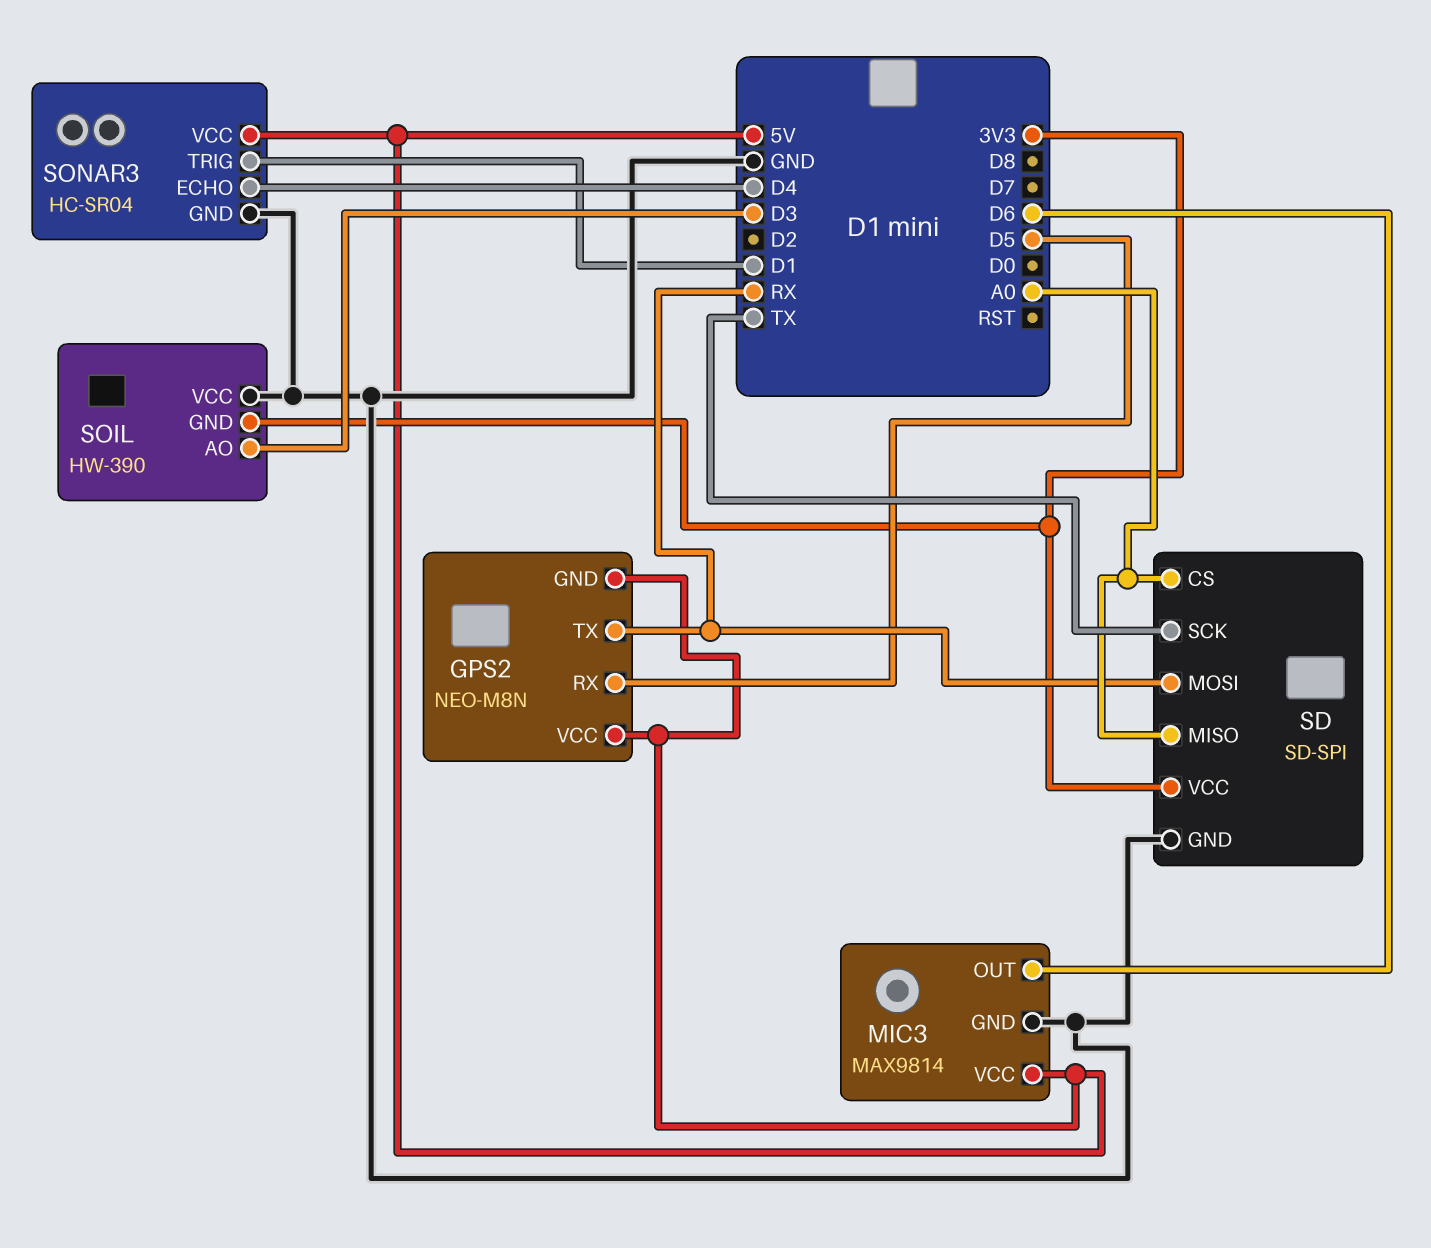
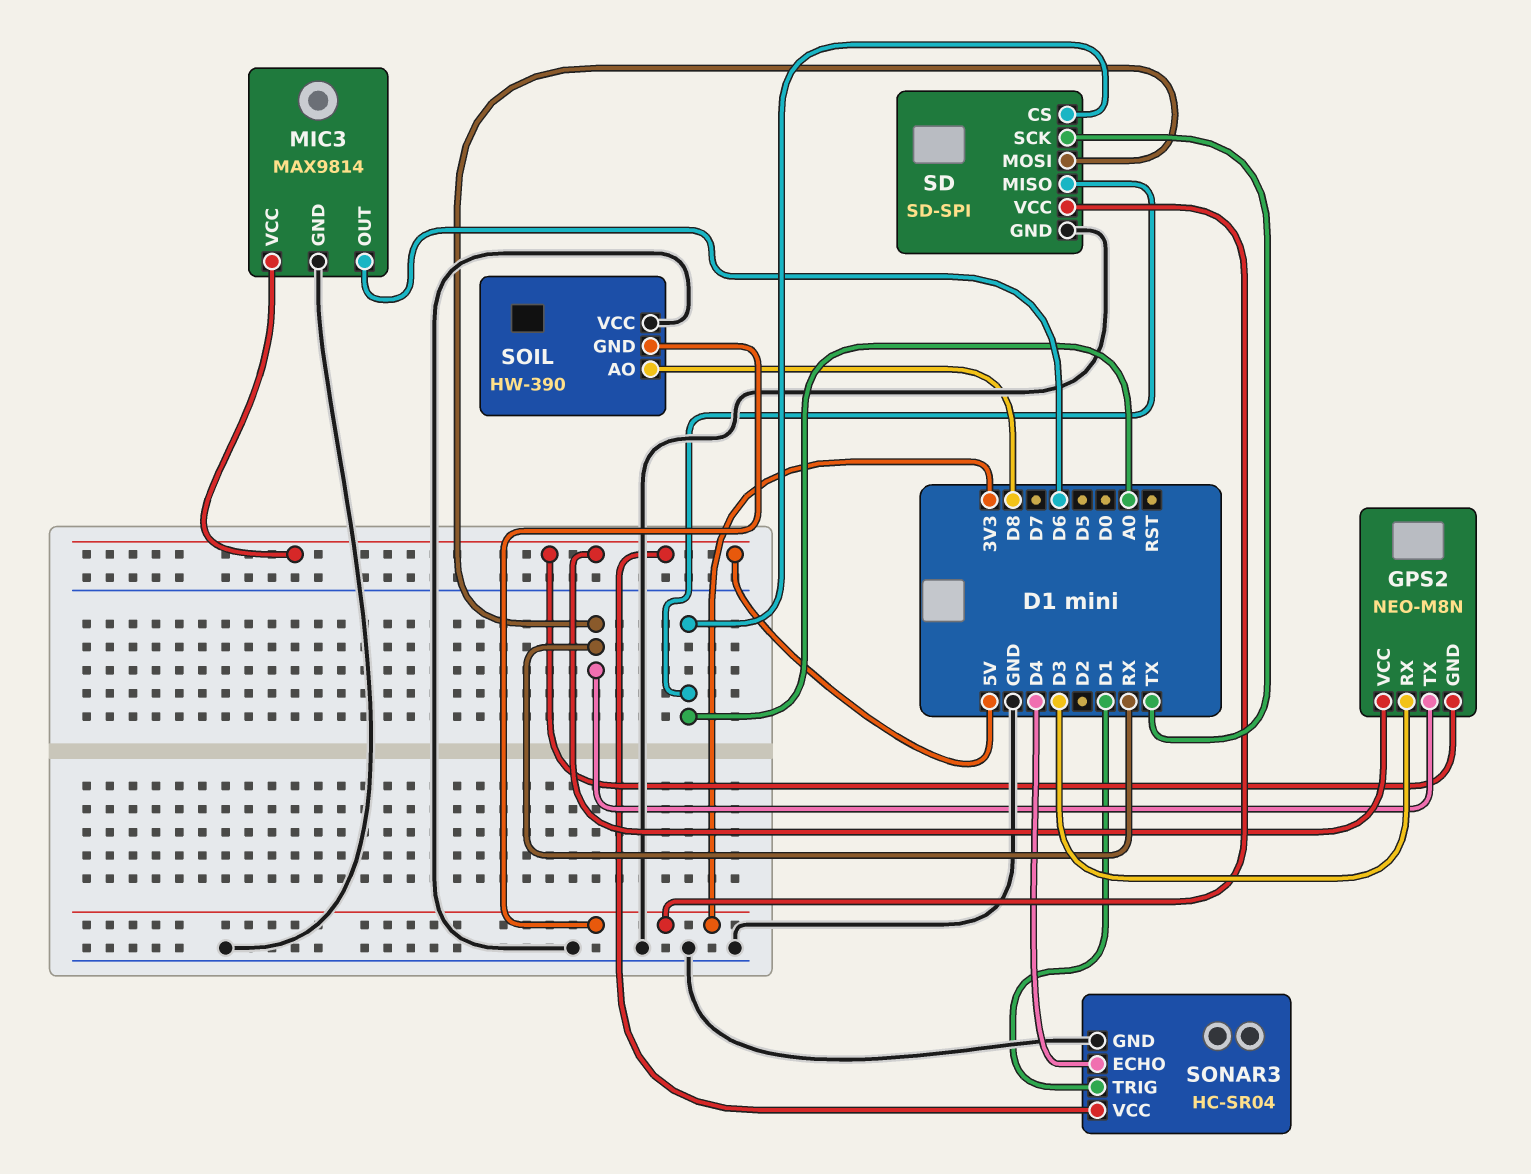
GPS2 pin RX: D5 -> D3
SOIL pin AO: D3 -> D8

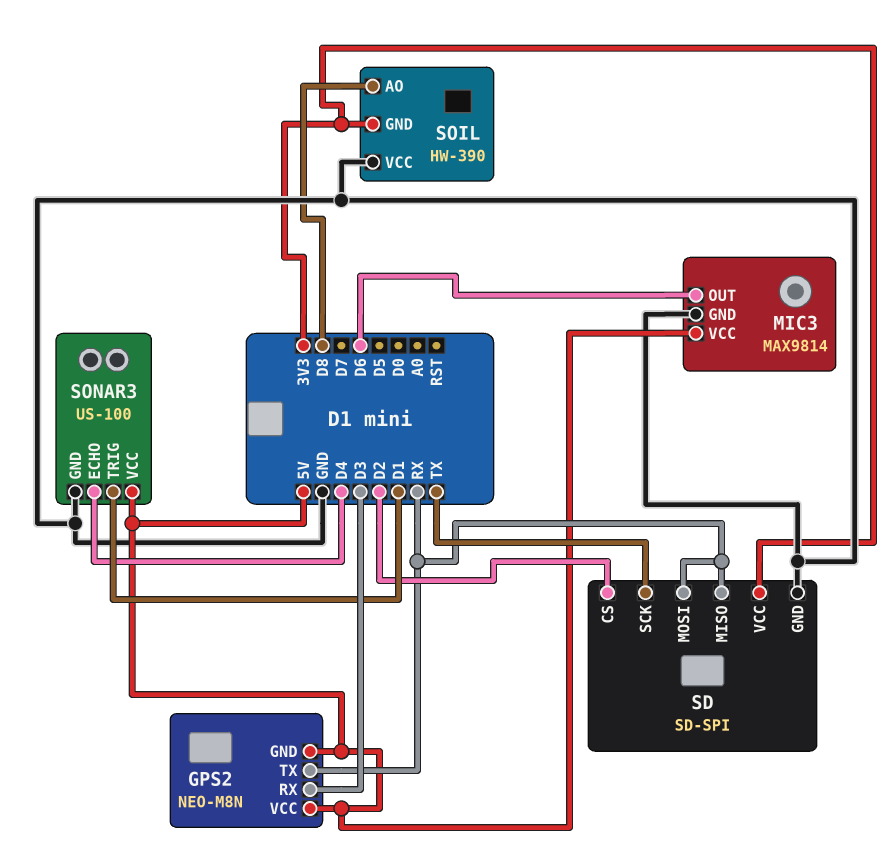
SD pin CS: A0 -> D2
SD pin MISO: A0 -> RX
SONAR3: HC-SR04 -> US-100

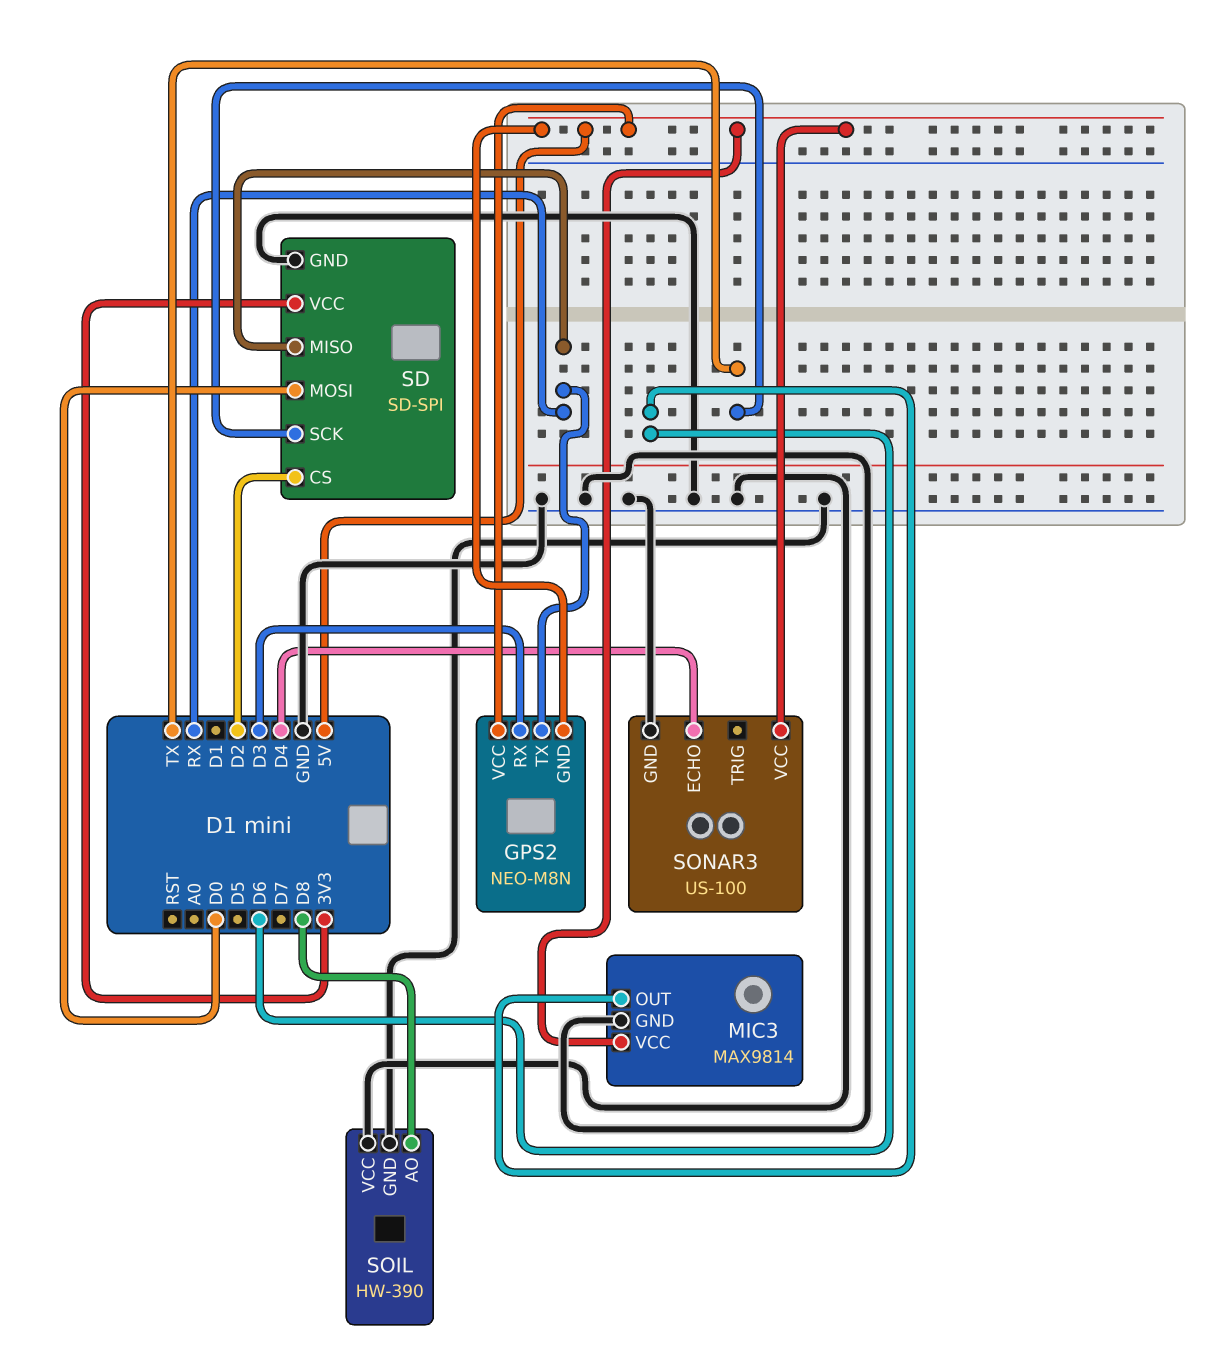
SD pin MOSI: RX -> D0
SOIL pin GND: 3V3 -> GND
SONAR3 pin TRIG: D1 -> none

